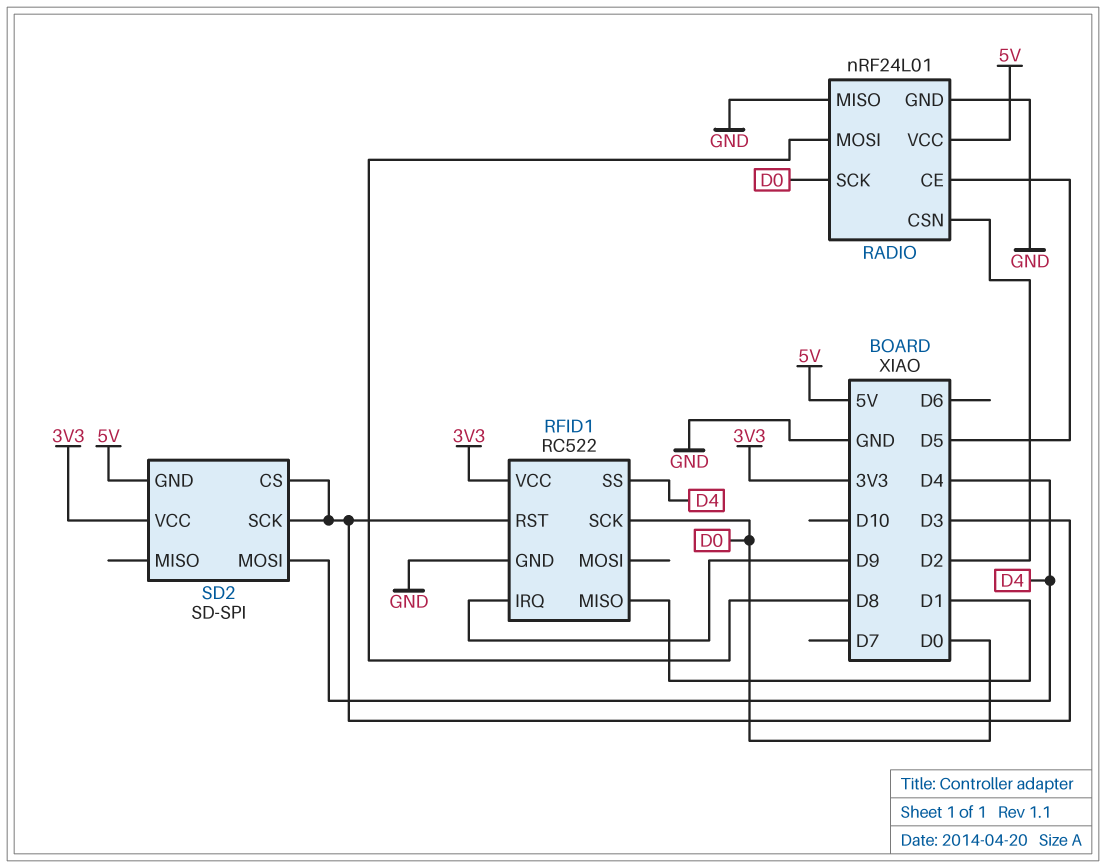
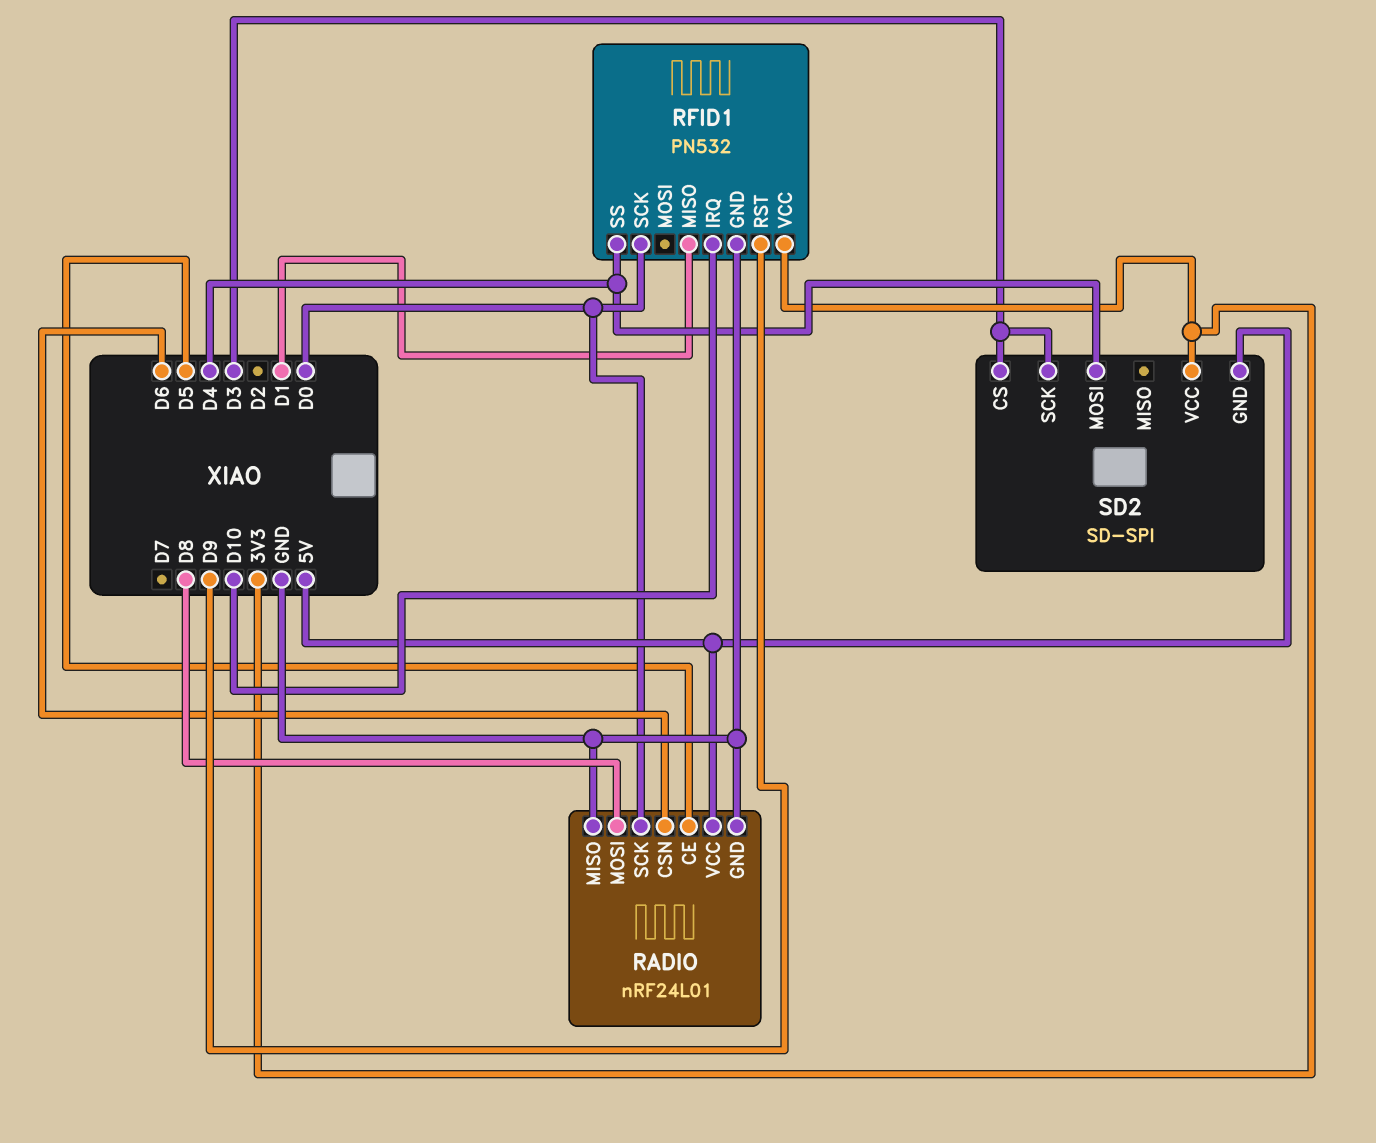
RADIO pin CSN: D2 -> D6
RFID1: RC522 -> PN532
RFID1 pin IRQ: D9 -> D10
RFID1 pin RST: D3 -> D9

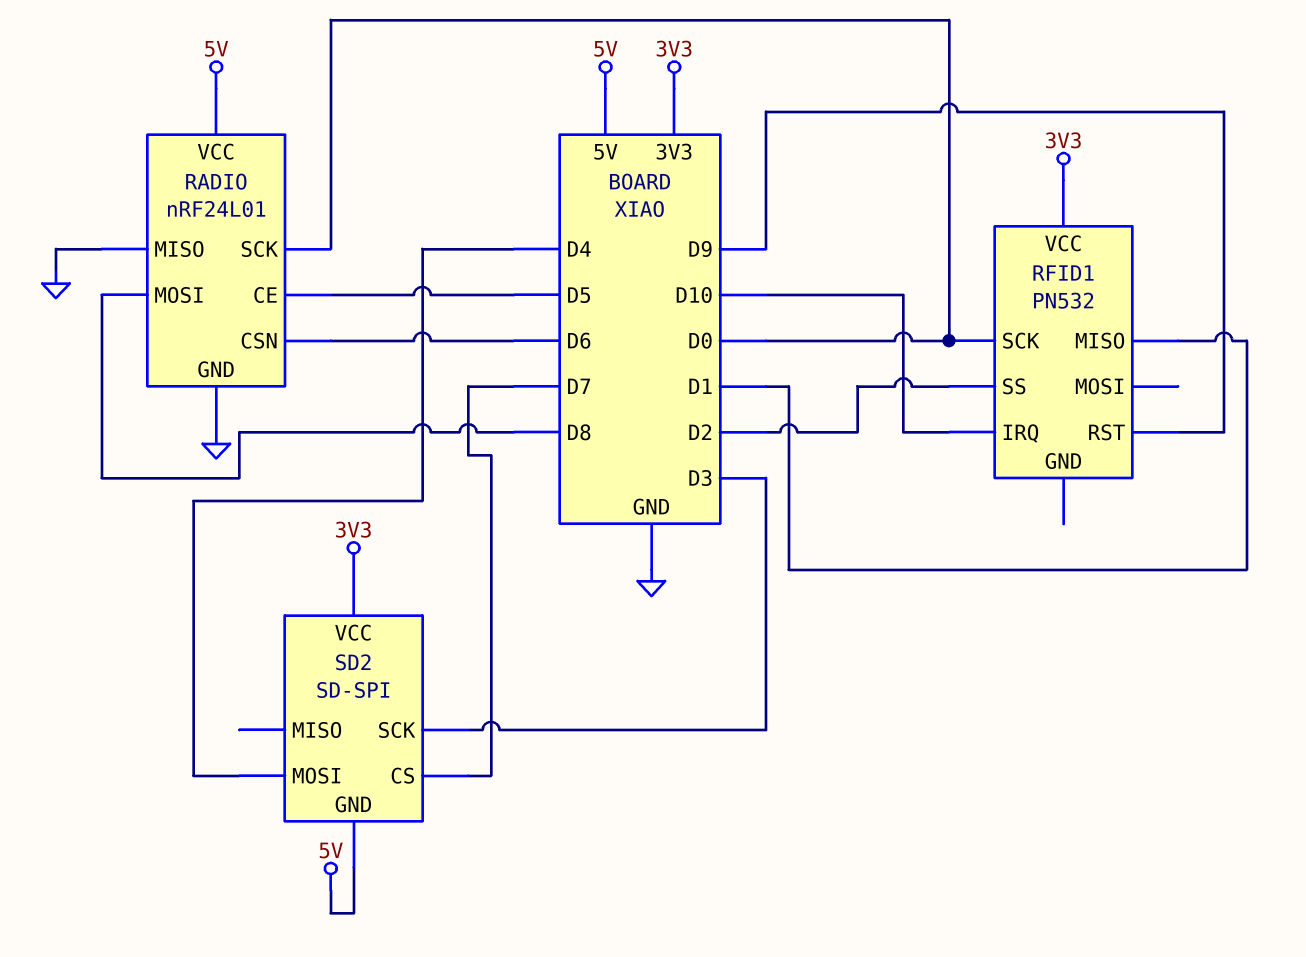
RFID1 pin GND: GND -> none
RFID1 pin SS: D4 -> D2
SD2 pin CS: D3 -> D7

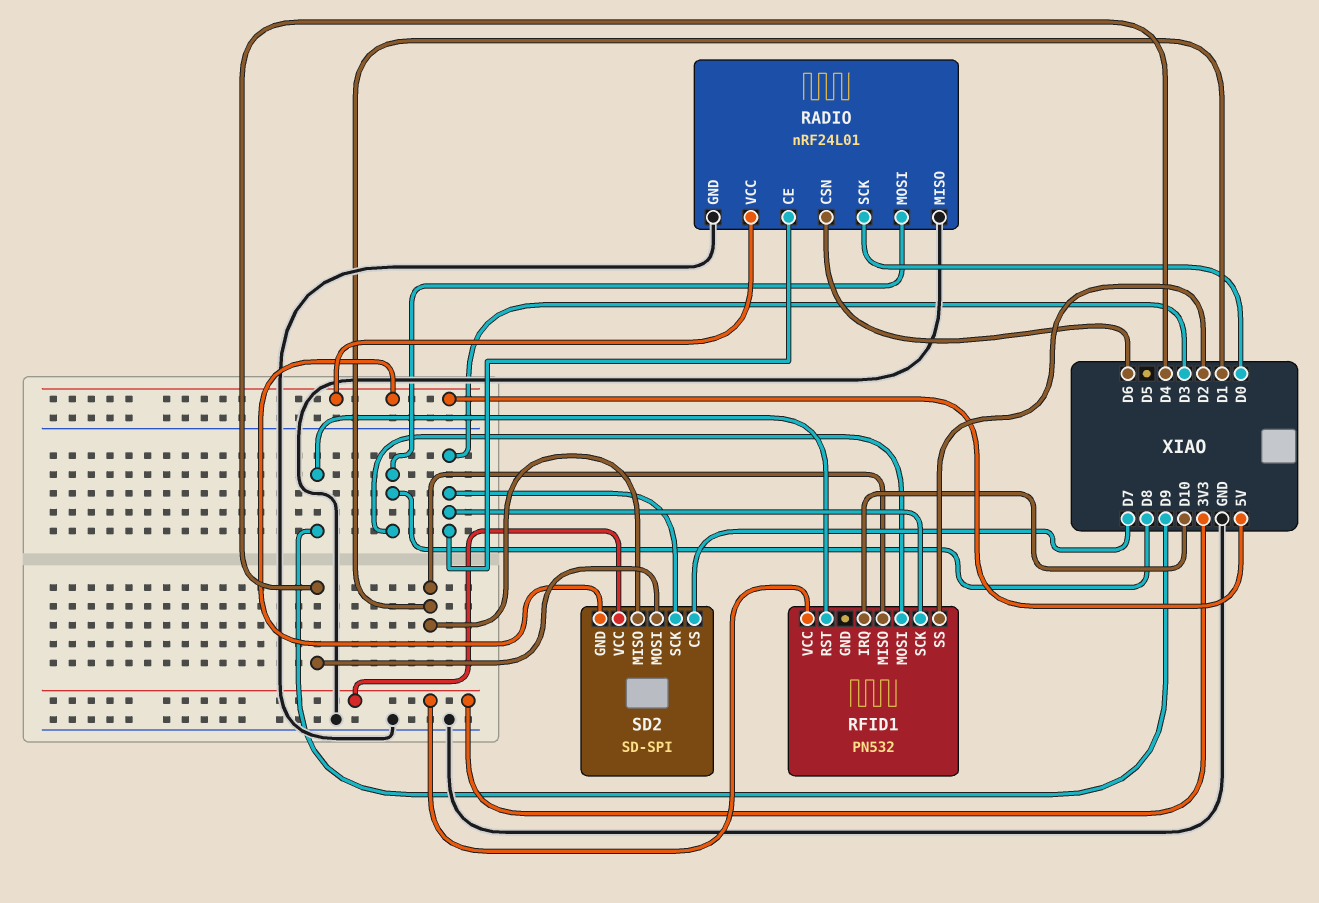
RADIO pin CE: D5 -> D3
RFID1 pin MOSI: none -> D8
RFID1 pin SCK: D0 -> D3
SD2 pin MISO: none -> D1

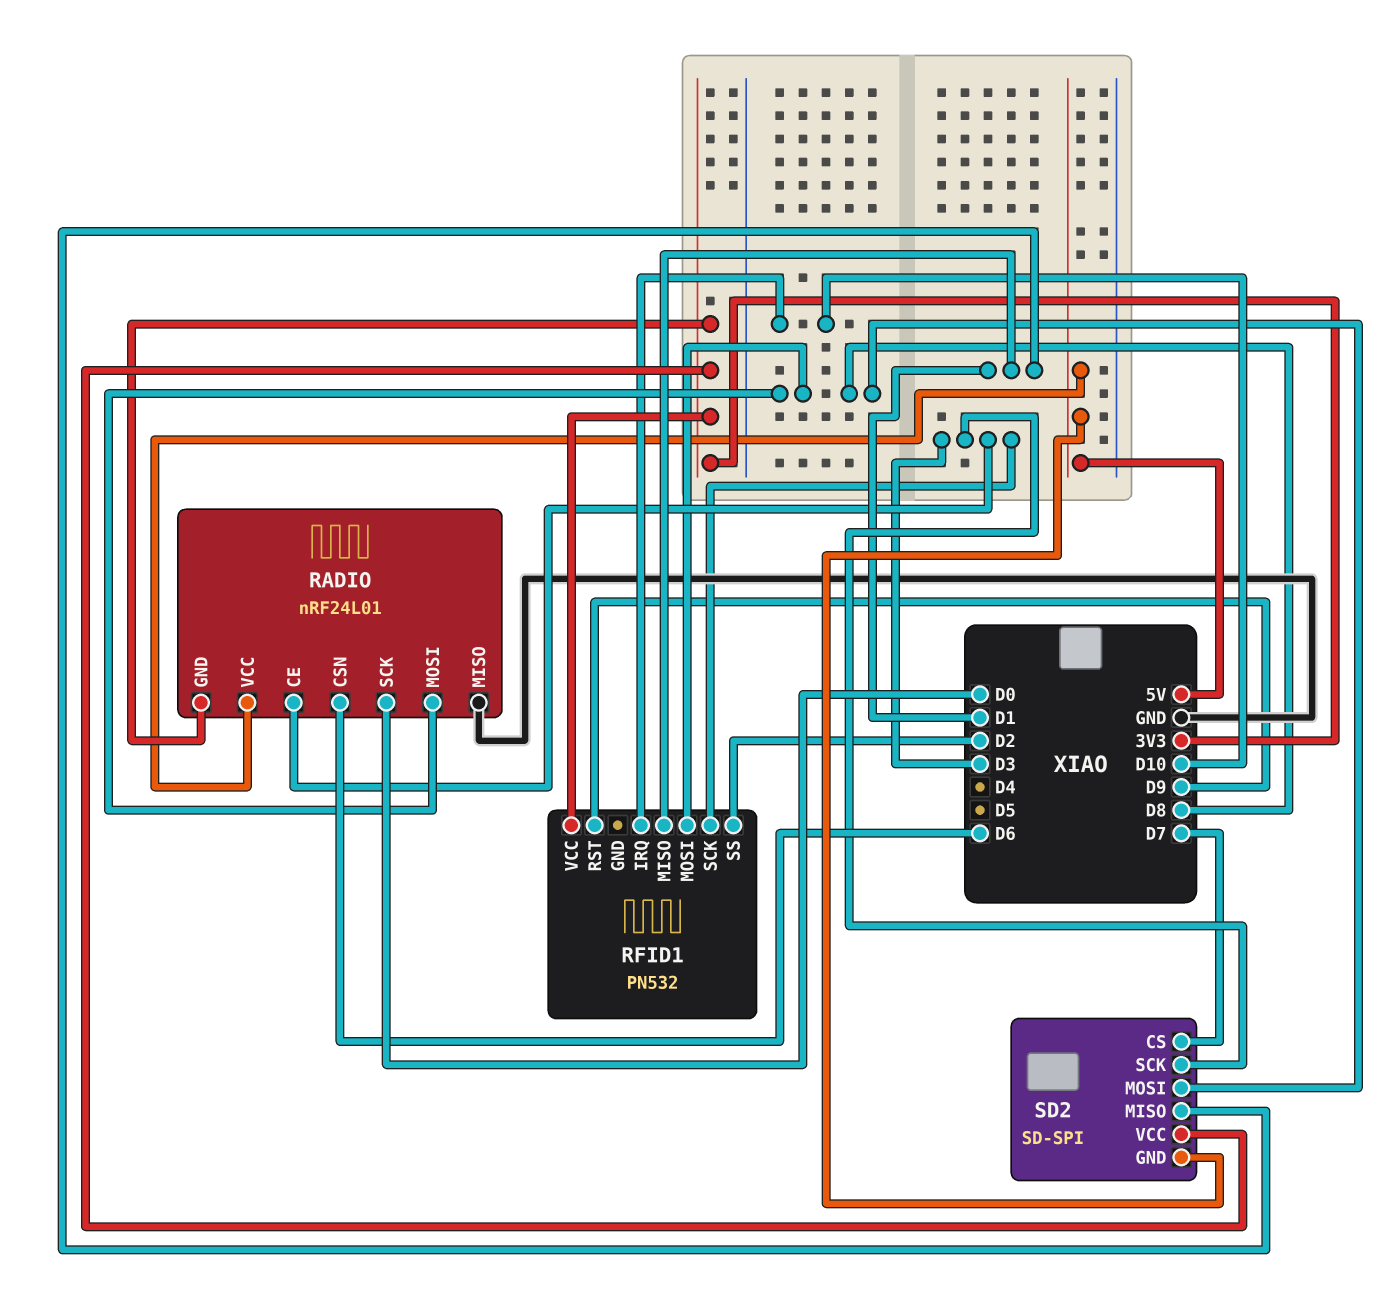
RADIO pin GND: GND -> 3V3
SD2 pin MOSI: D4 -> D8

